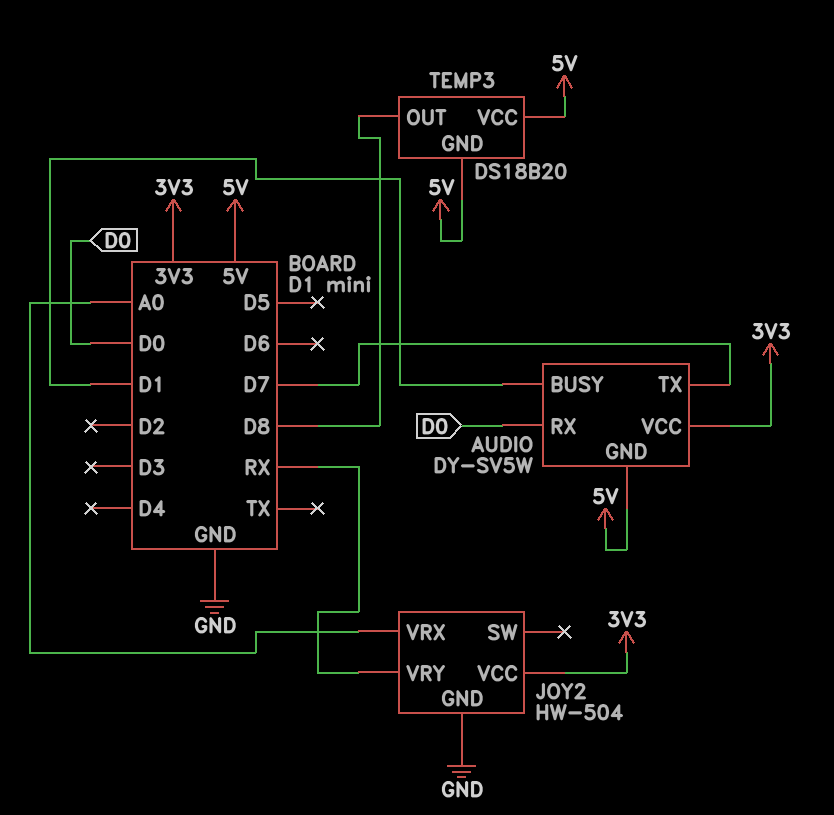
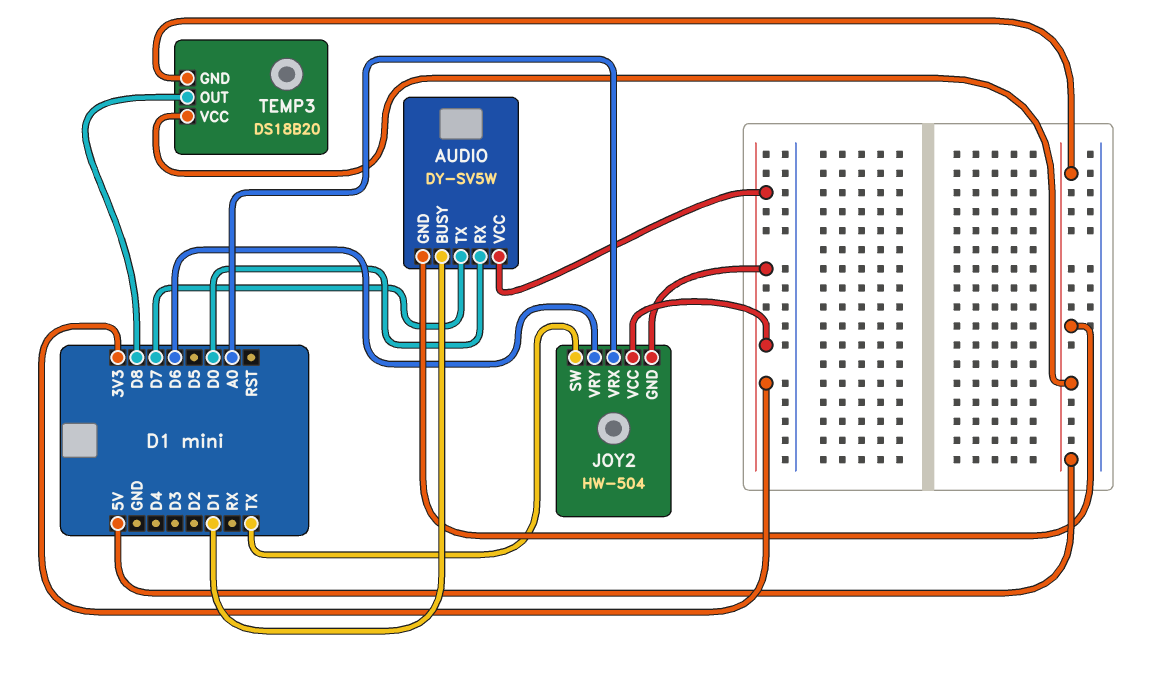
JOY2 pin GND: GND -> 3V3
JOY2 pin SW: none -> TX
JOY2 pin VRY: RX -> D6

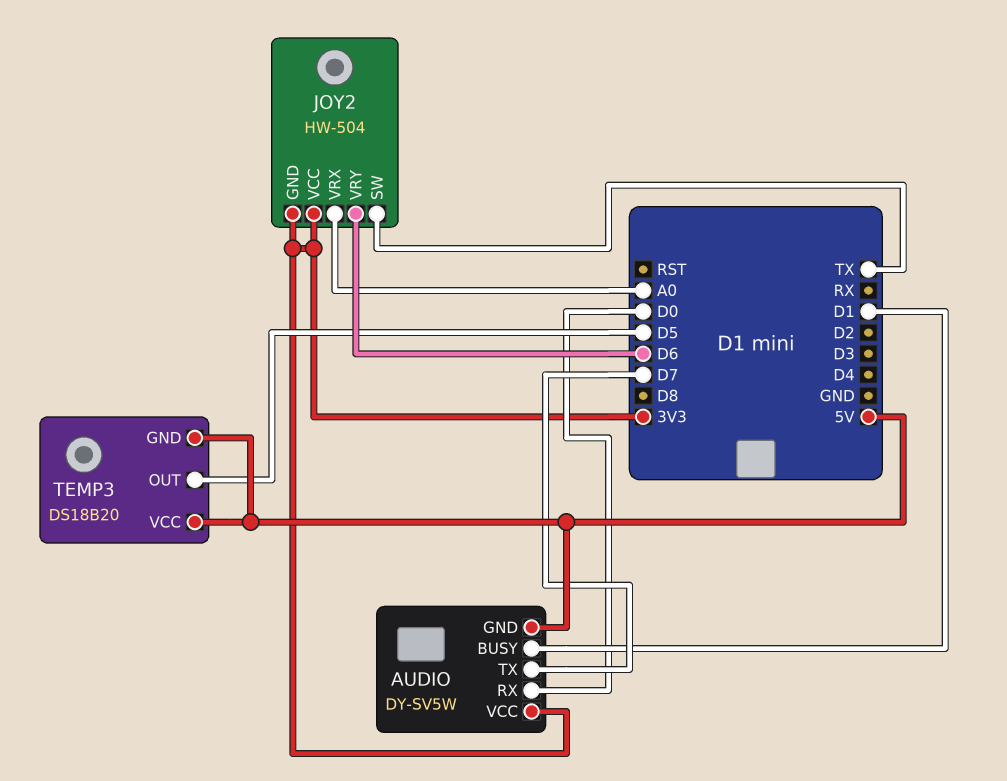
TEMP3 pin OUT: D8 -> D5

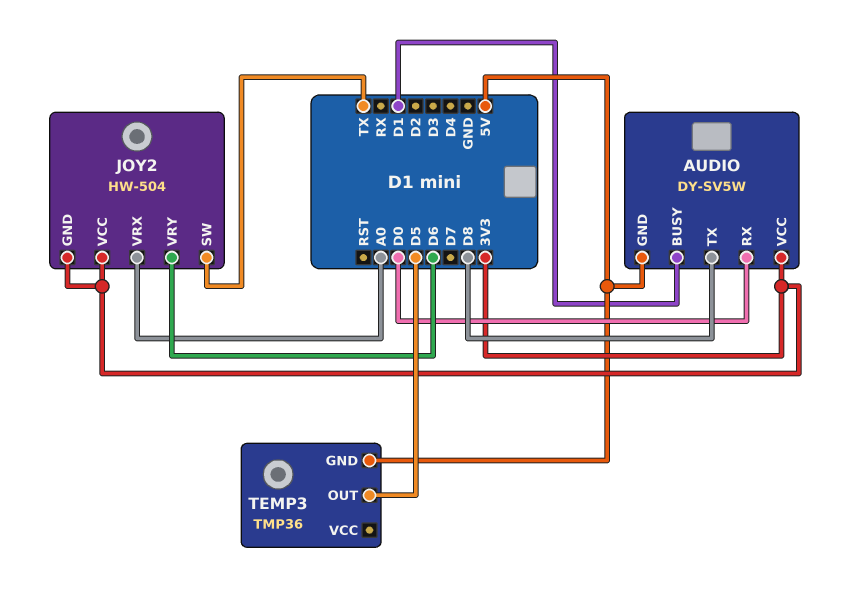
AUDIO pin TX: D7 -> D8
TEMP3: DS18B20 -> TMP36
TEMP3 pin VCC: 5V -> none

